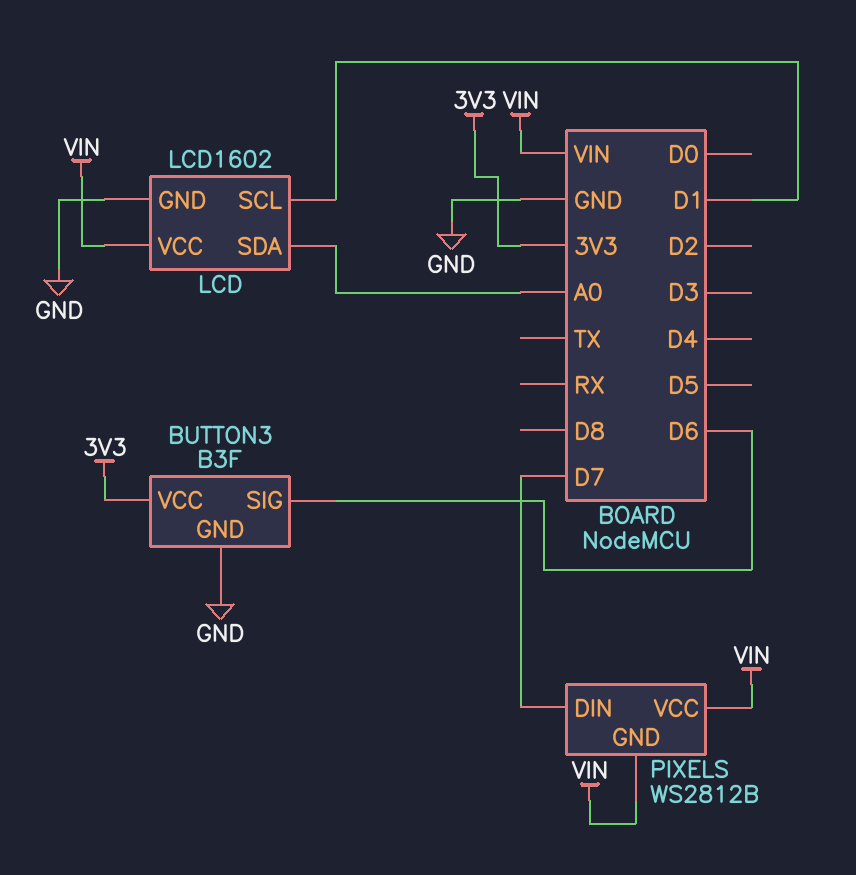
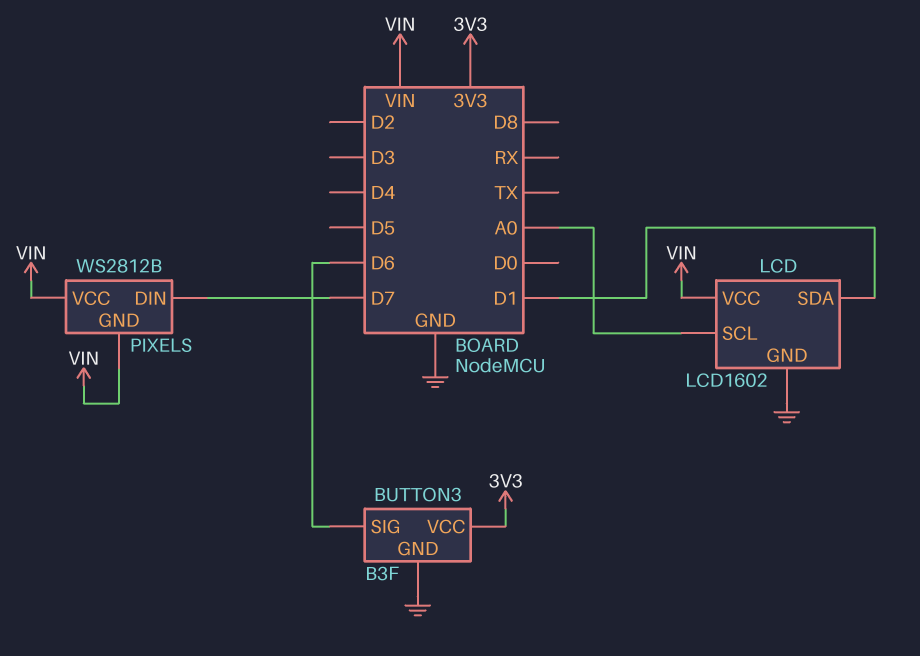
LCD pin SCL: D1 -> A0
LCD pin SDA: A0 -> D1

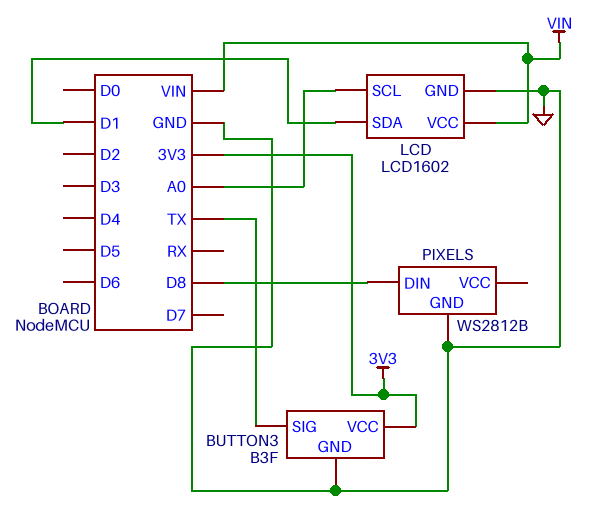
BUTTON3 pin SIG: D6 -> TX
PIXELS pin DIN: D7 -> D8
PIXELS pin GND: VIN -> GND
PIXELS pin VCC: VIN -> none

